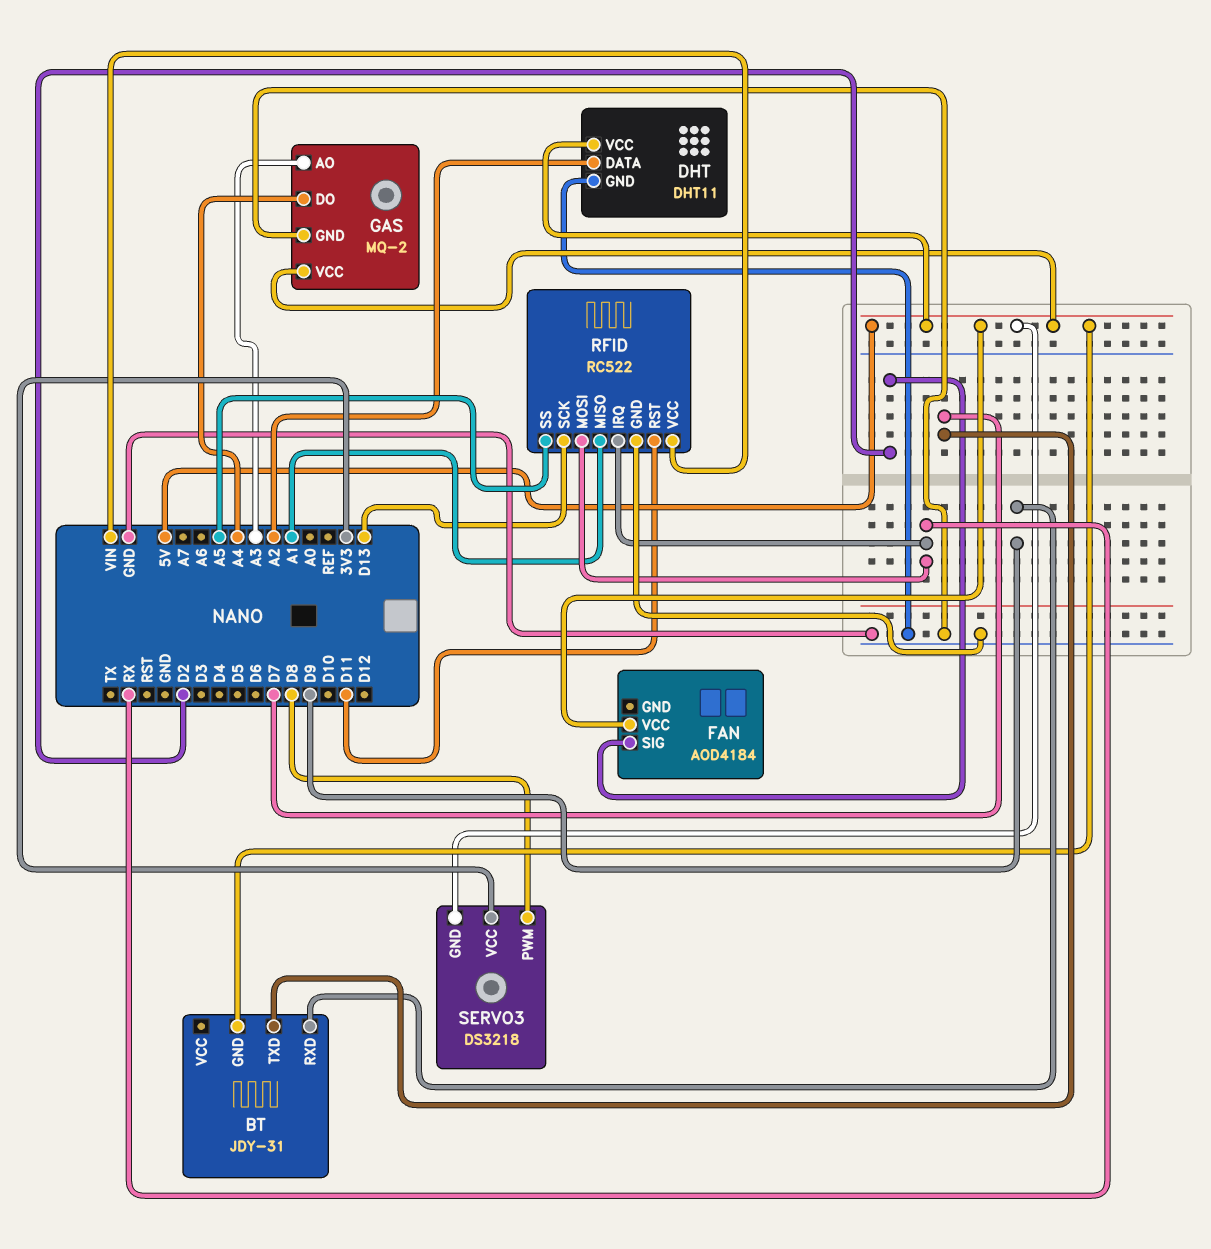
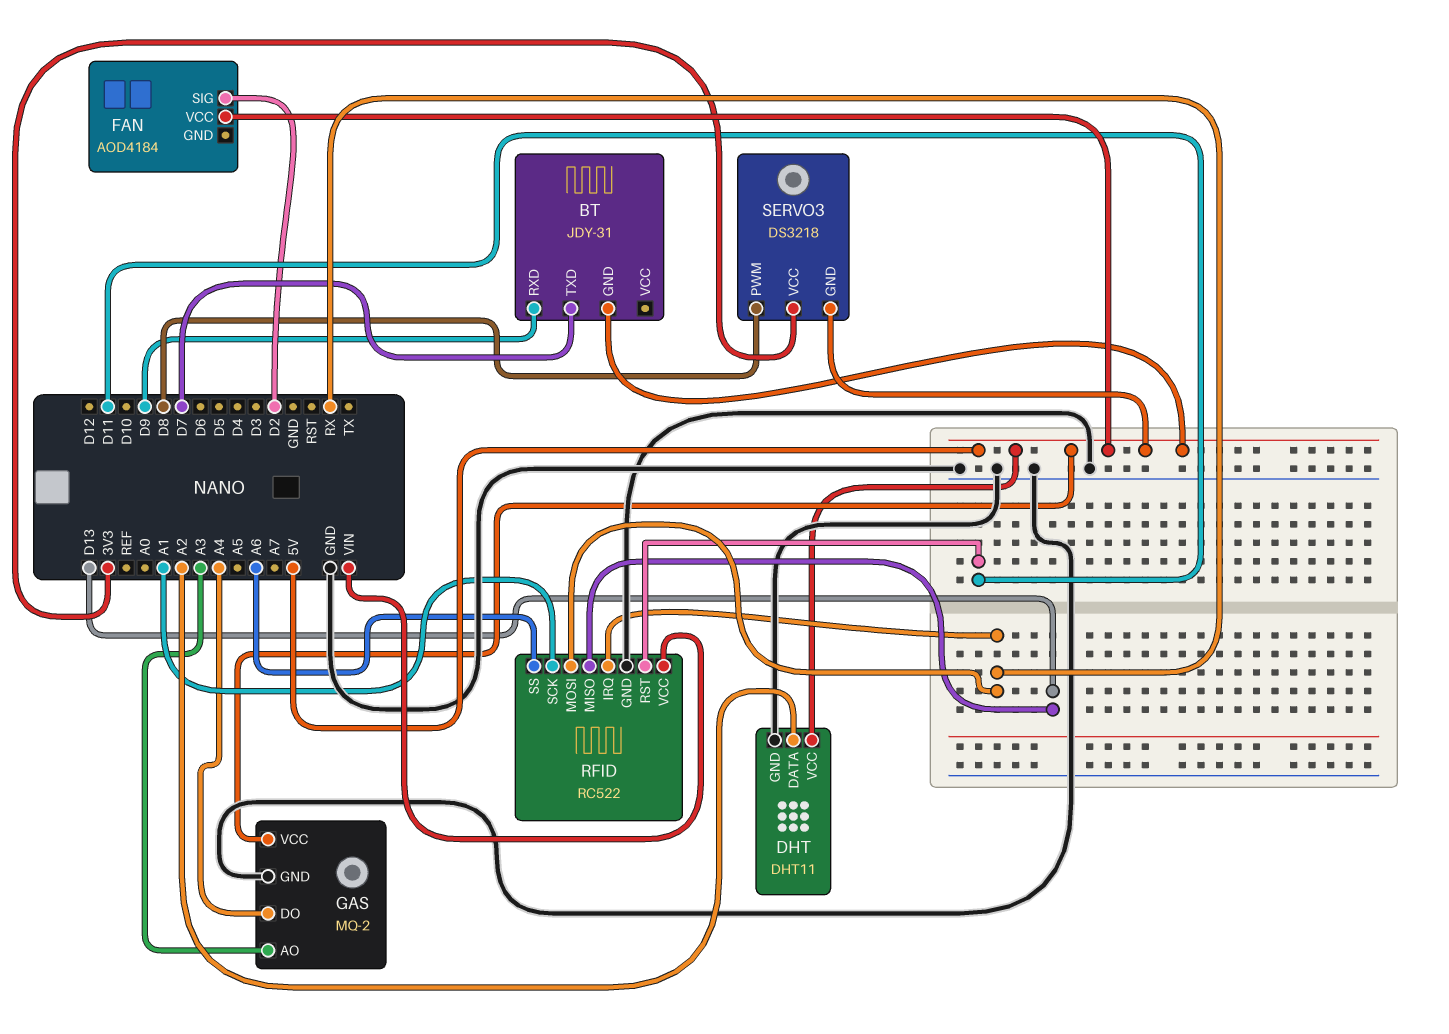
RFID pin MISO: A1 -> D13
RFID pin SCK: D13 -> A1
RFID pin SS: A5 -> A6

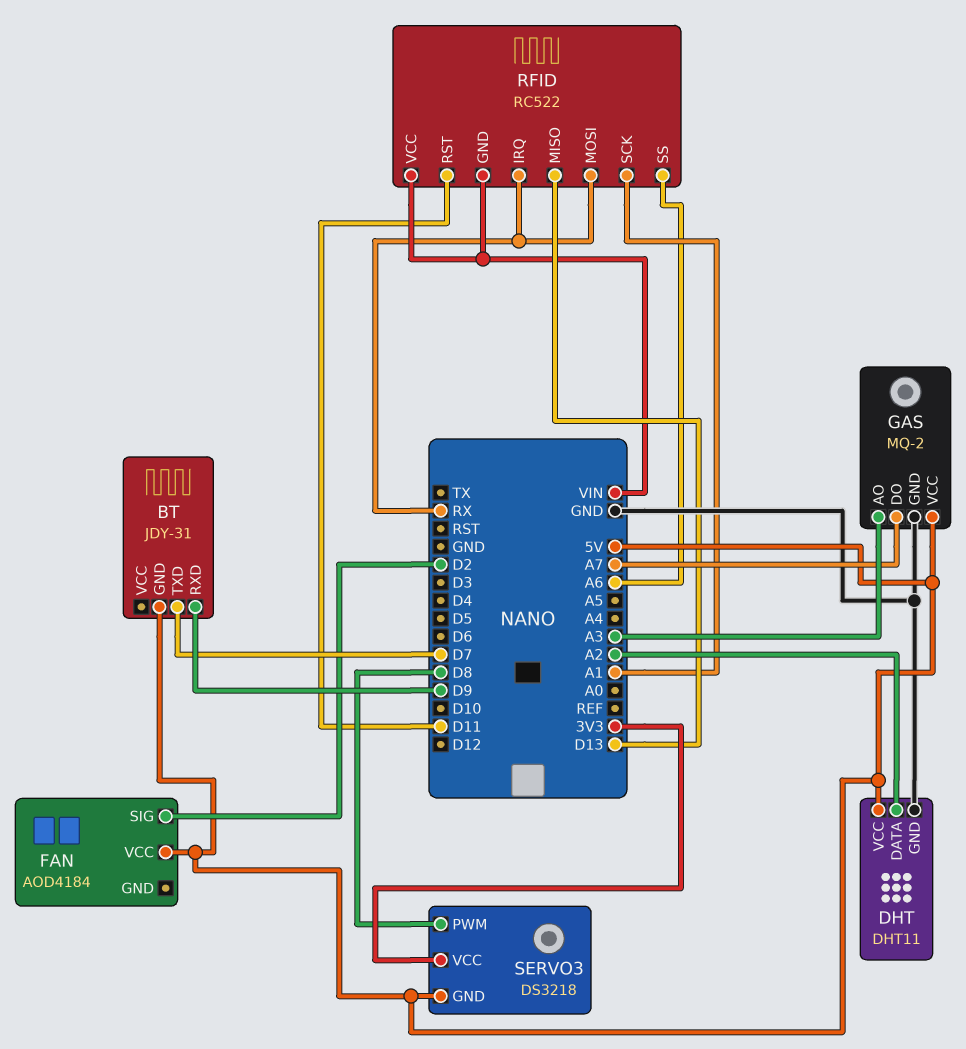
GAS pin DO: A4 -> A7
RFID pin GND: GND -> VIN

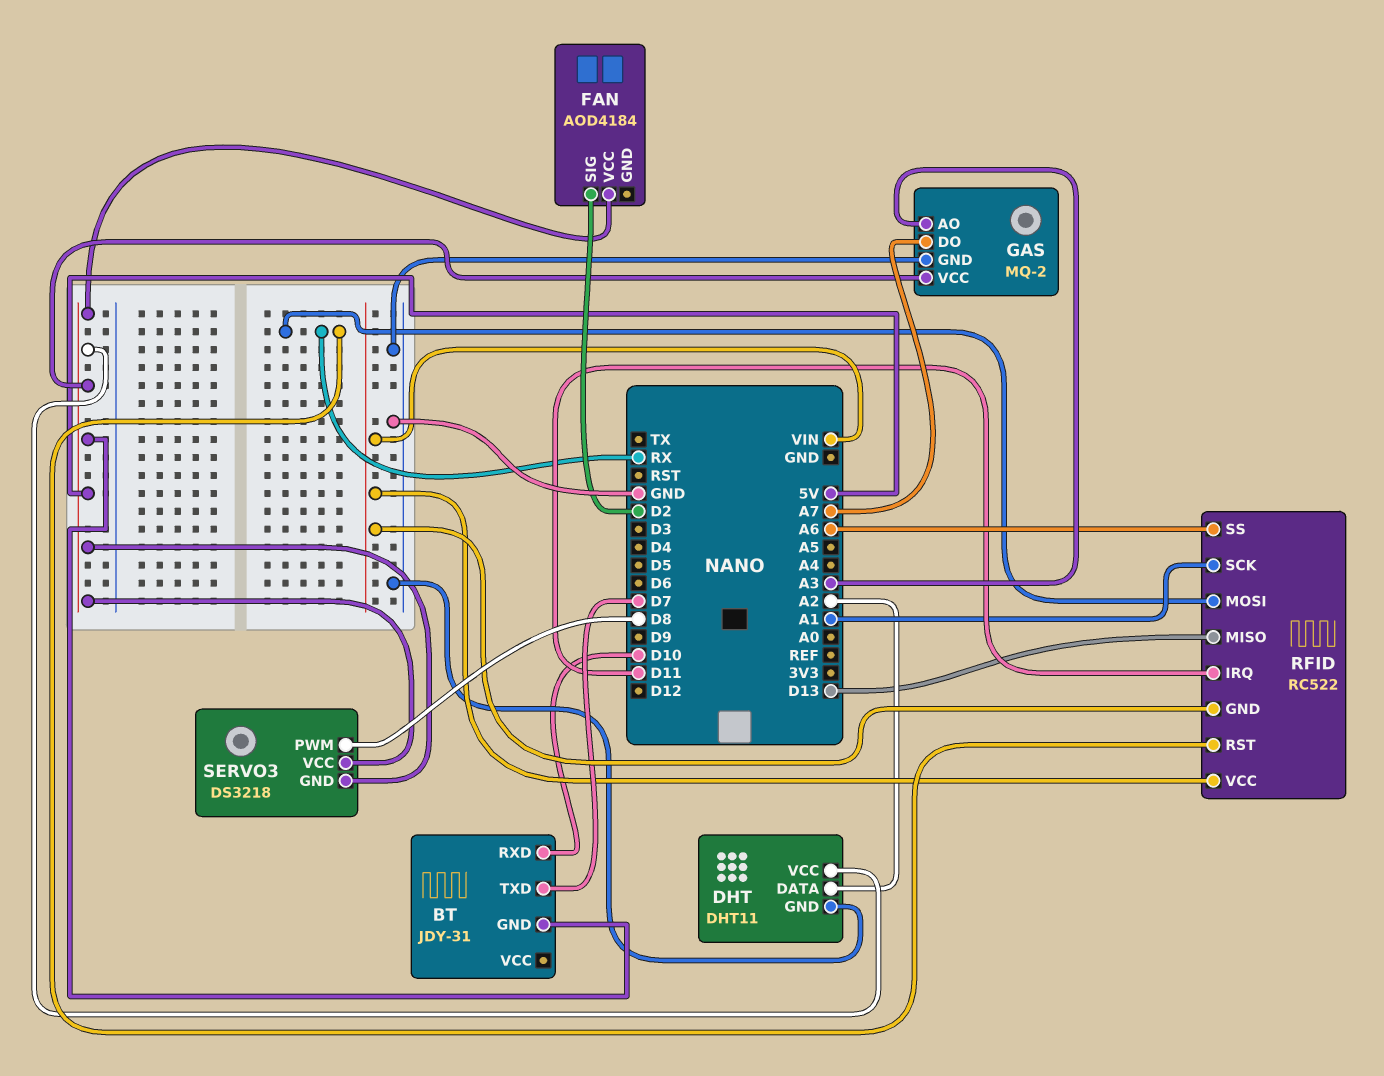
BT pin RXD: D9 -> D10
RFID pin IRQ: RX -> D11
RFID pin RST: D11 -> RX
SERVO3 pin VCC: 3V3 -> 5V

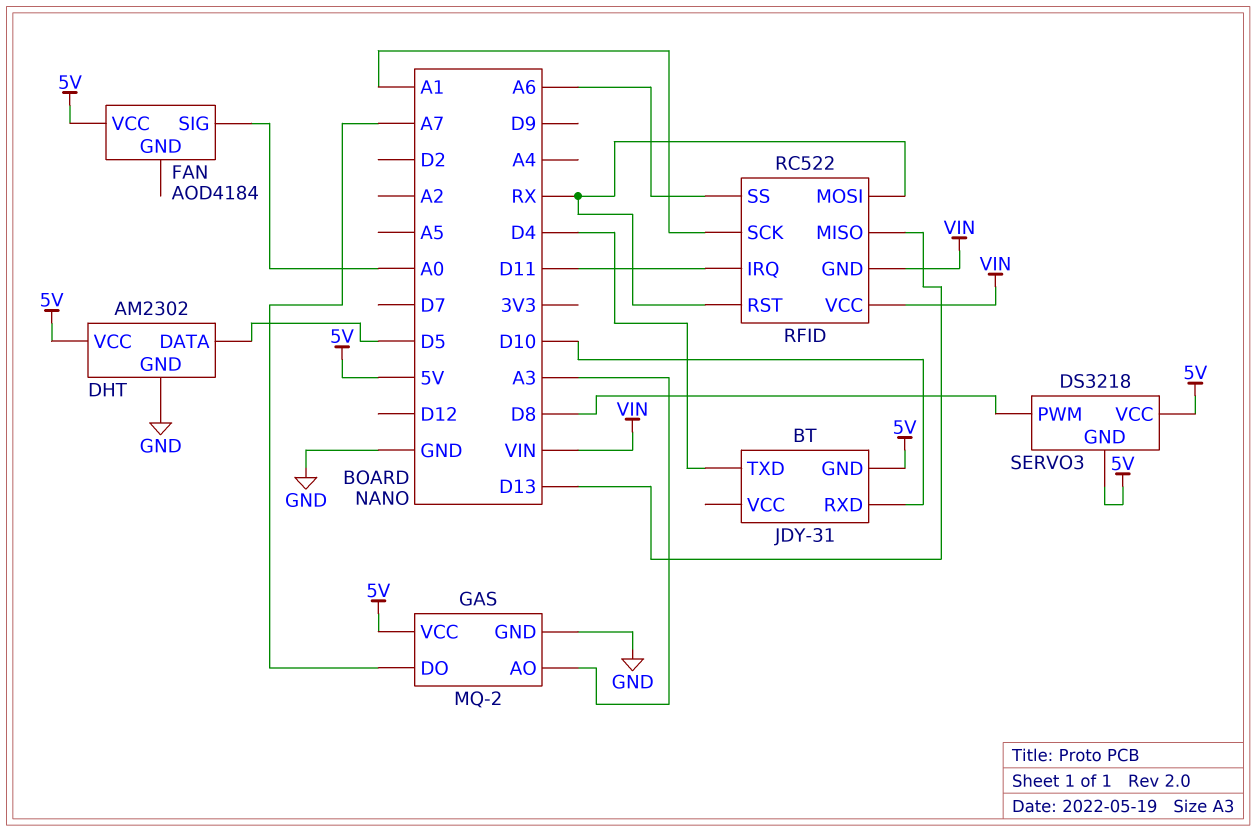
BT pin TXD: D7 -> D4
DHT: DHT11 -> AM2302
DHT pin DATA: A2 -> D5
FAN pin SIG: D2 -> A0

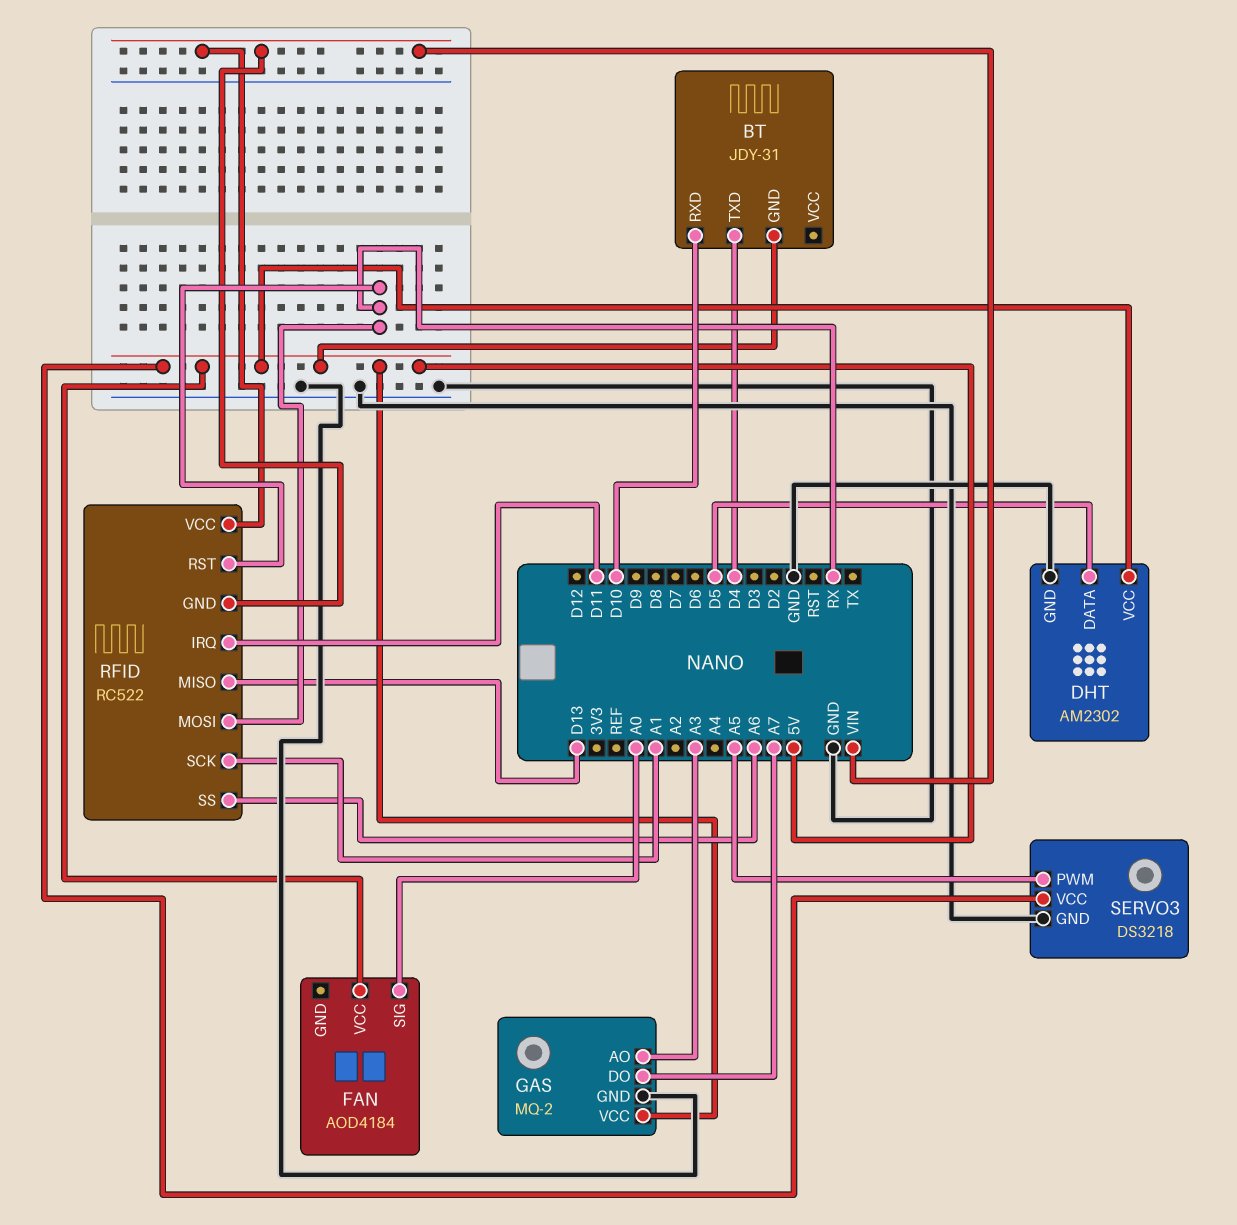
SERVO3 pin GND: 5V -> GND
SERVO3 pin PWM: D8 -> A5

